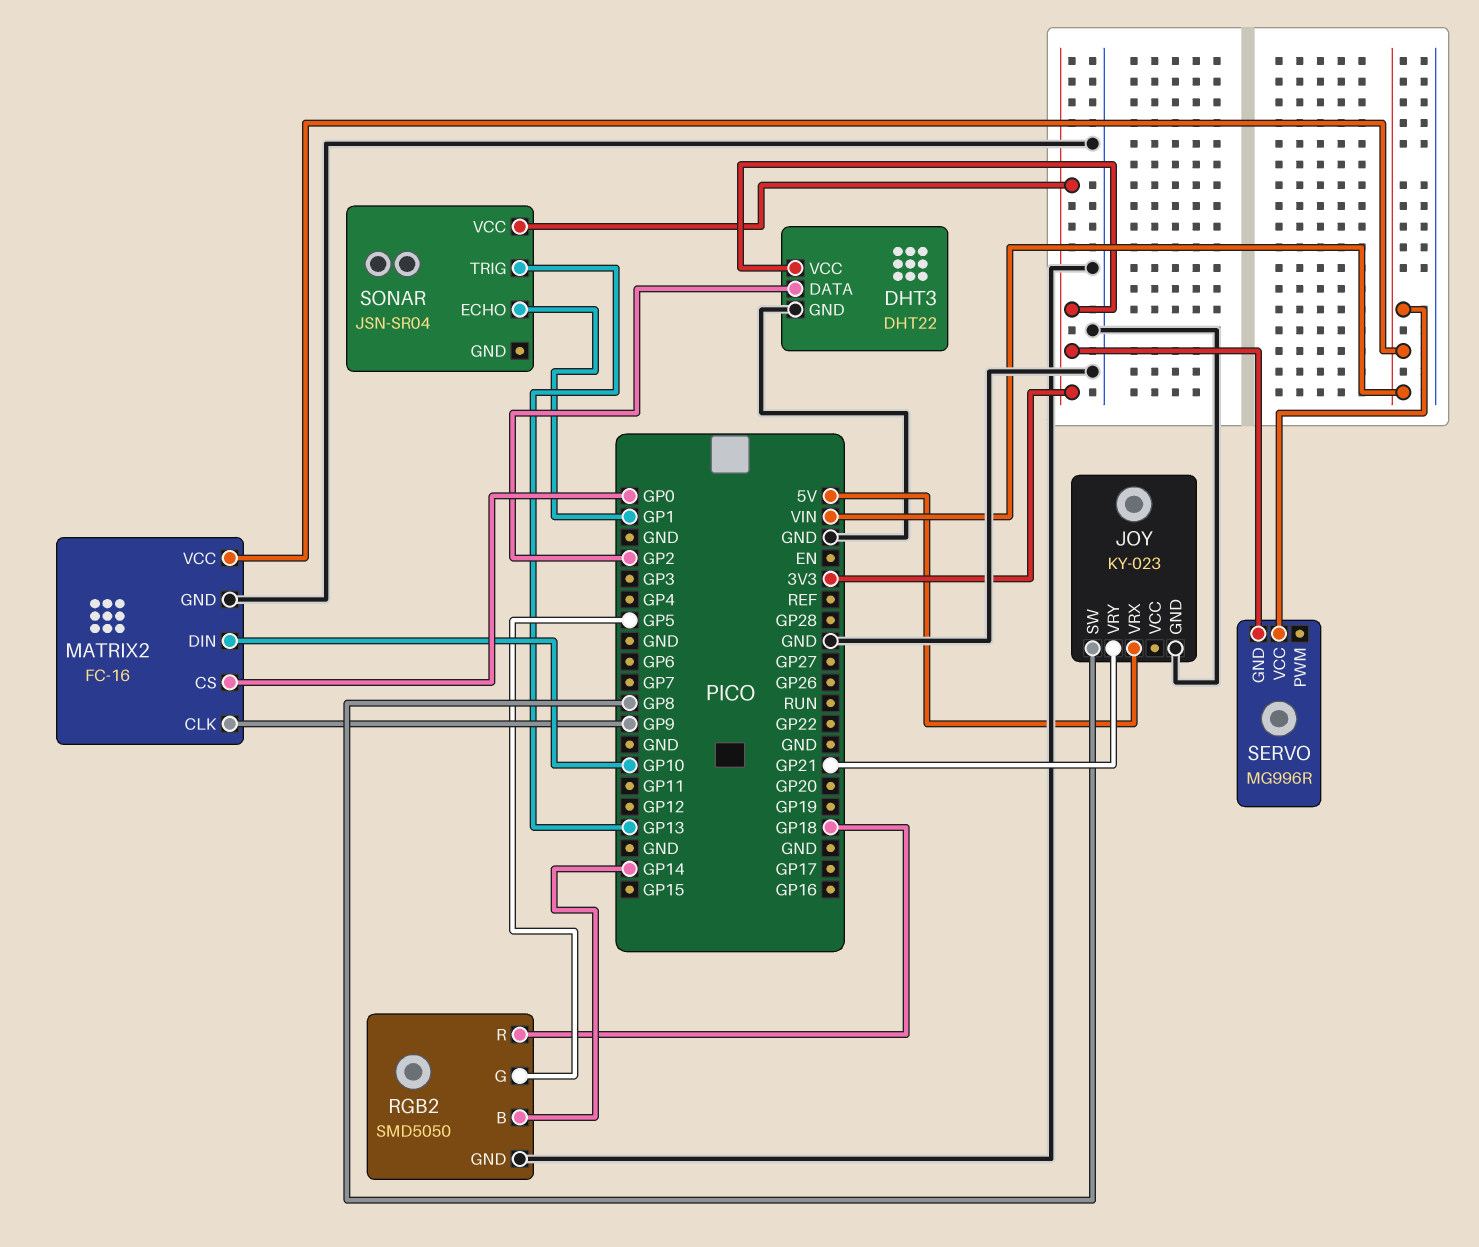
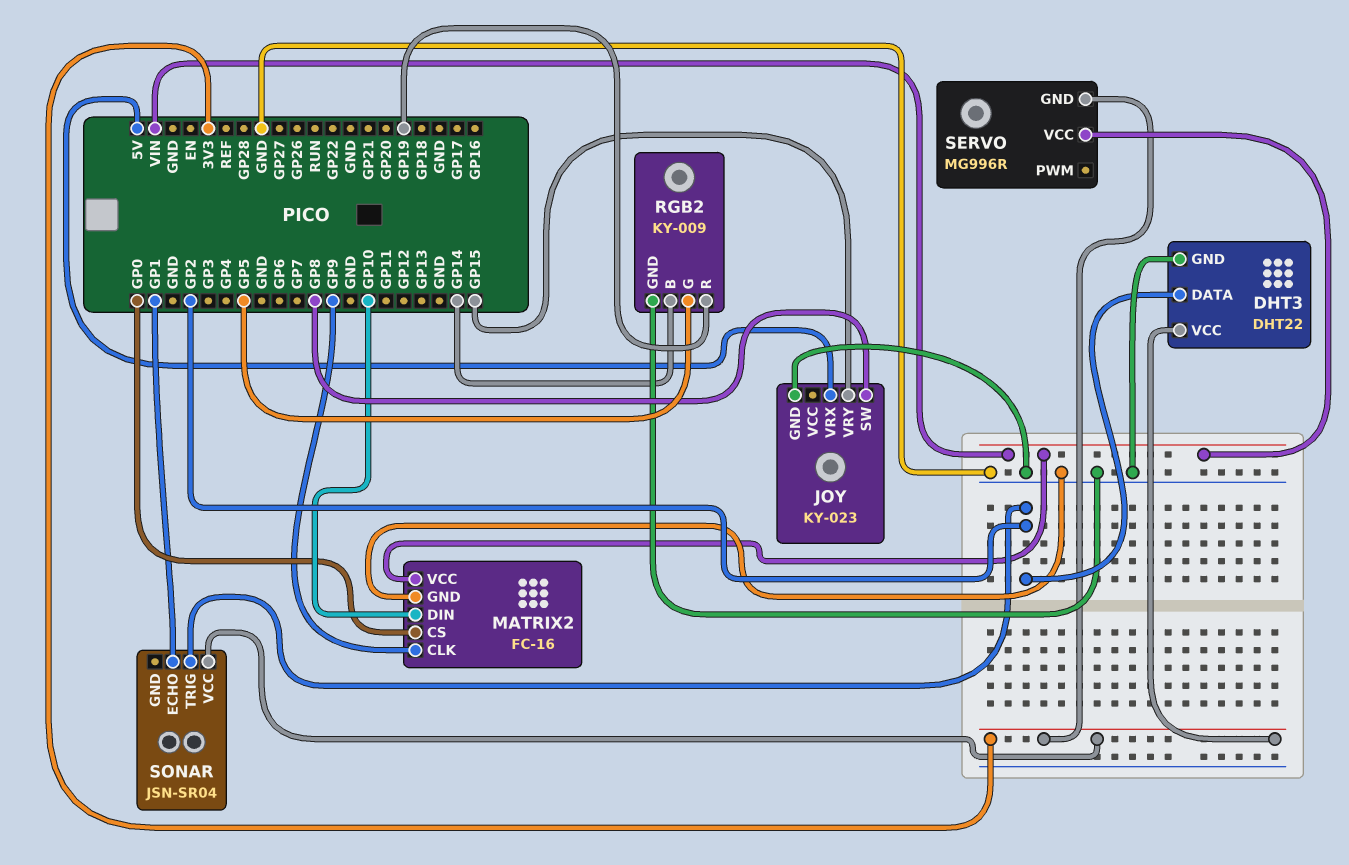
JOY pin VRY: GP21 -> GP15
RGB2: SMD5050 -> KY-009
RGB2 pin R: GP18 -> GP19
SONAR pin TRIG: GP13 -> GP2

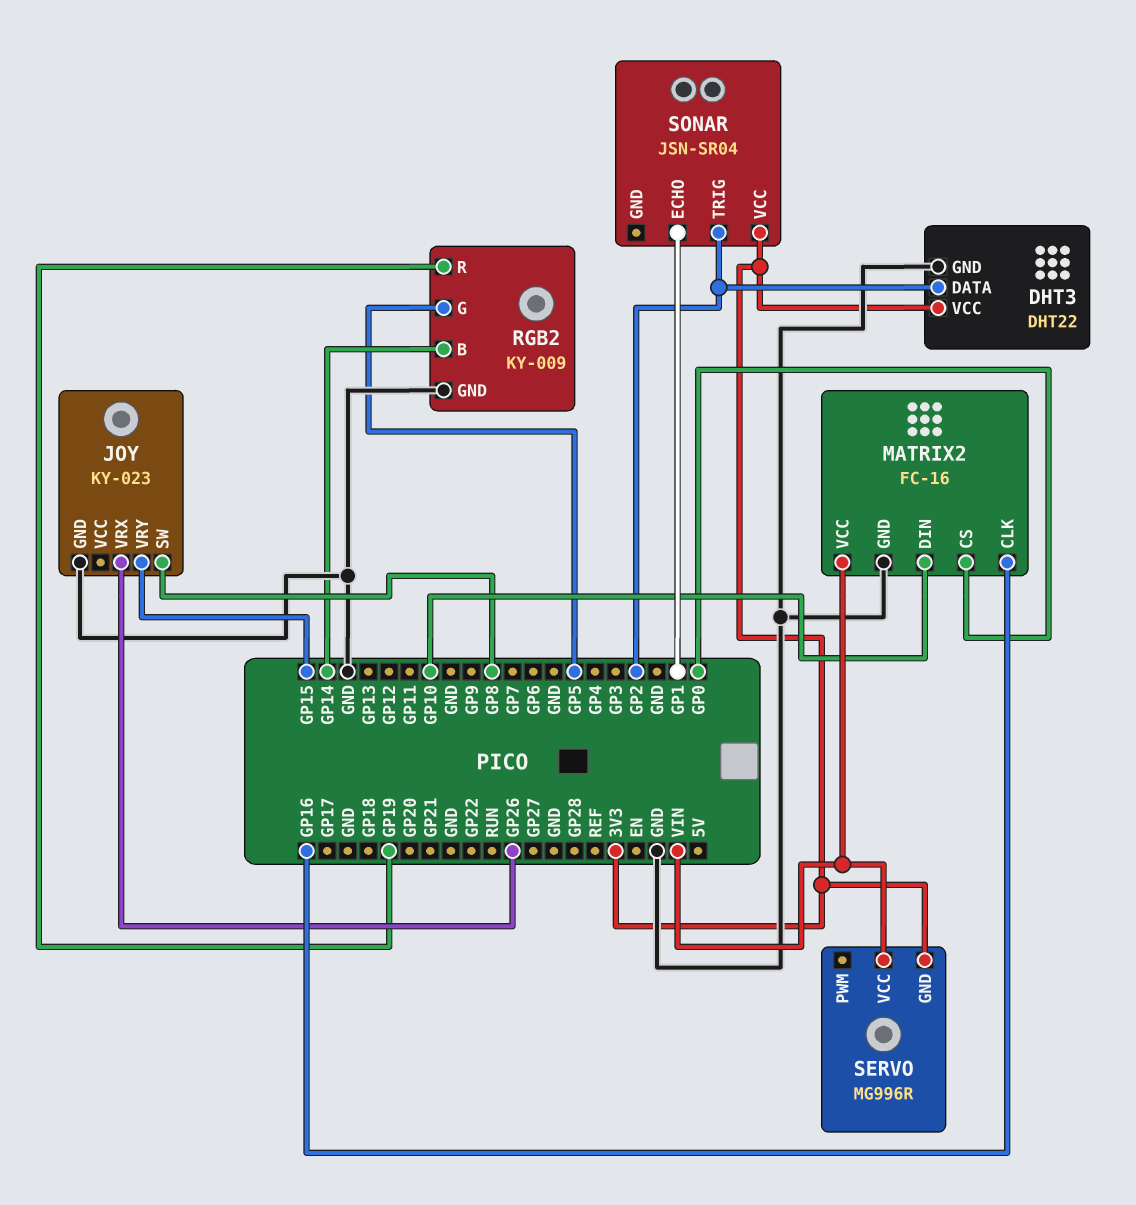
JOY pin VRX: 5V -> GP26
MATRIX2 pin CLK: GP9 -> GP16

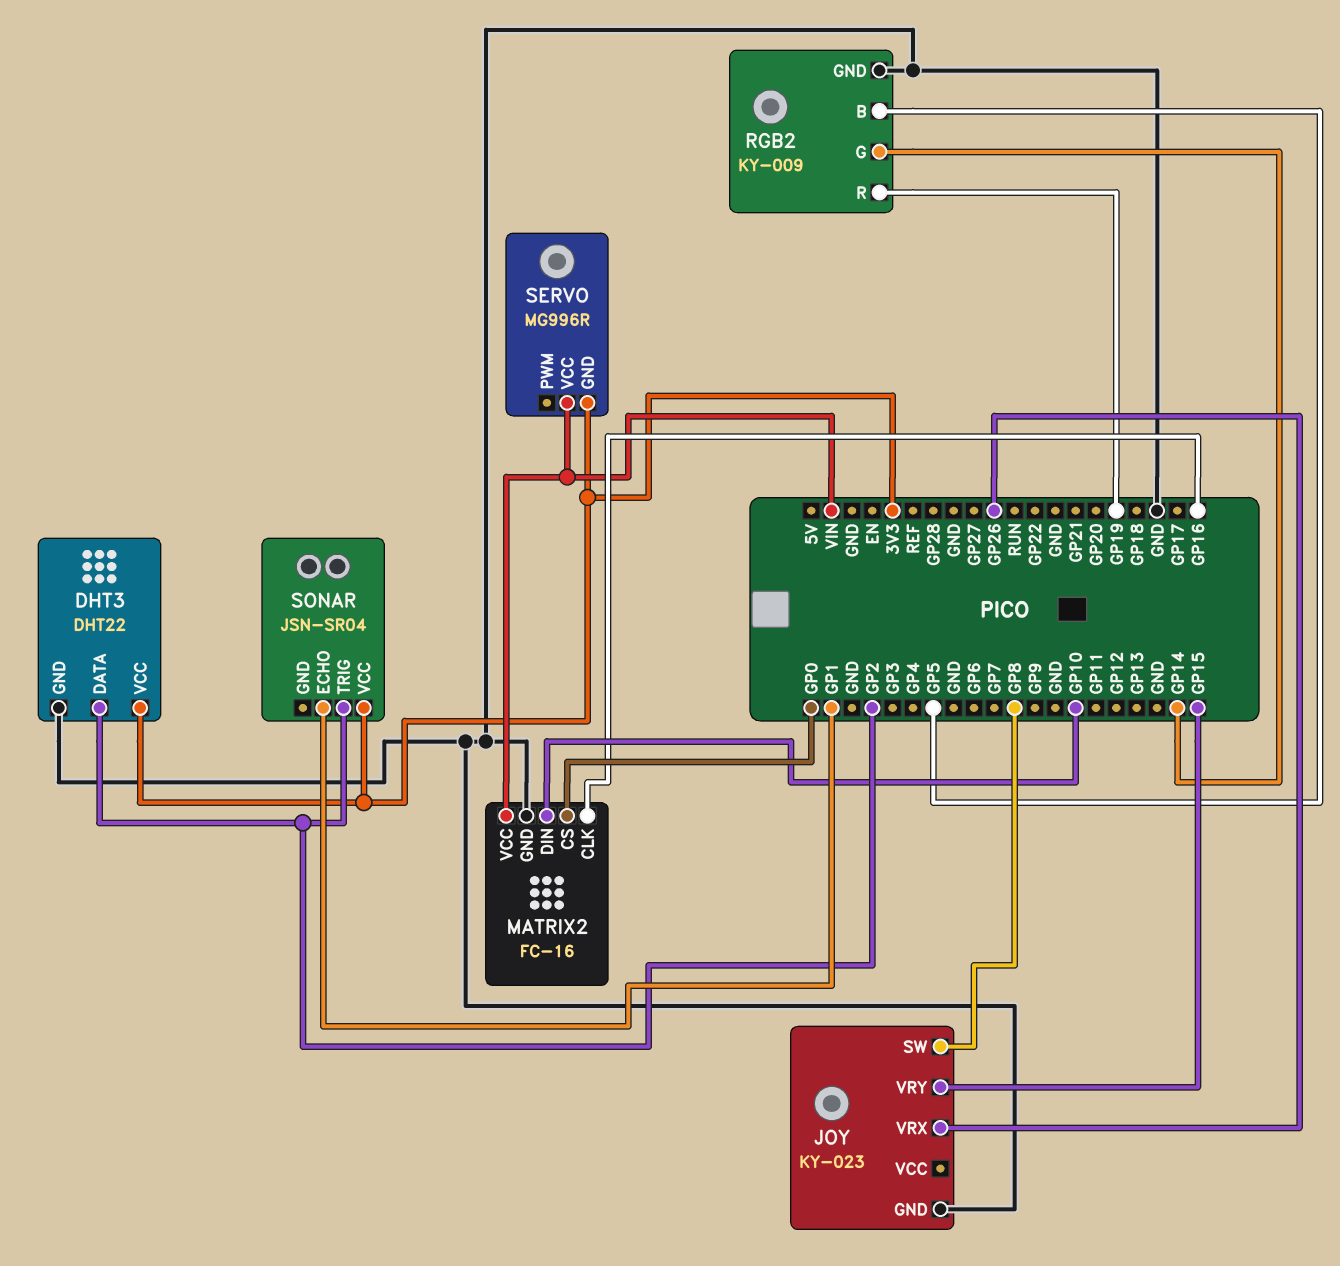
RGB2 pin B: GP14 -> GP5
RGB2 pin G: GP5 -> GP14

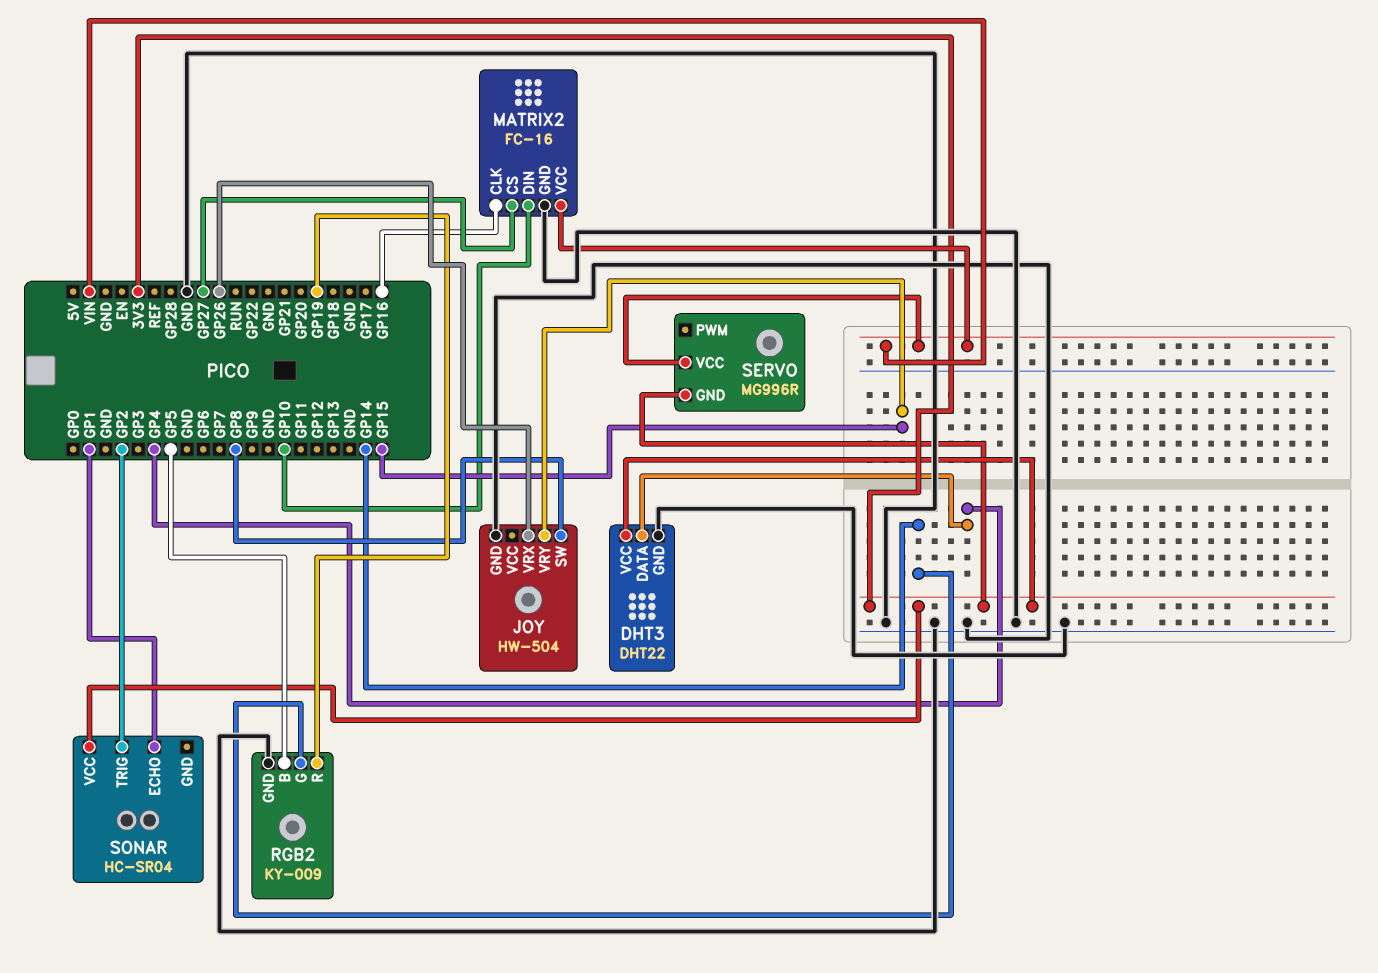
DHT3 pin DATA: GP2 -> GP4
JOY: KY-023 -> HW-504
MATRIX2 pin CS: GP0 -> GP27
SONAR: JSN-SR04 -> HC-SR04

